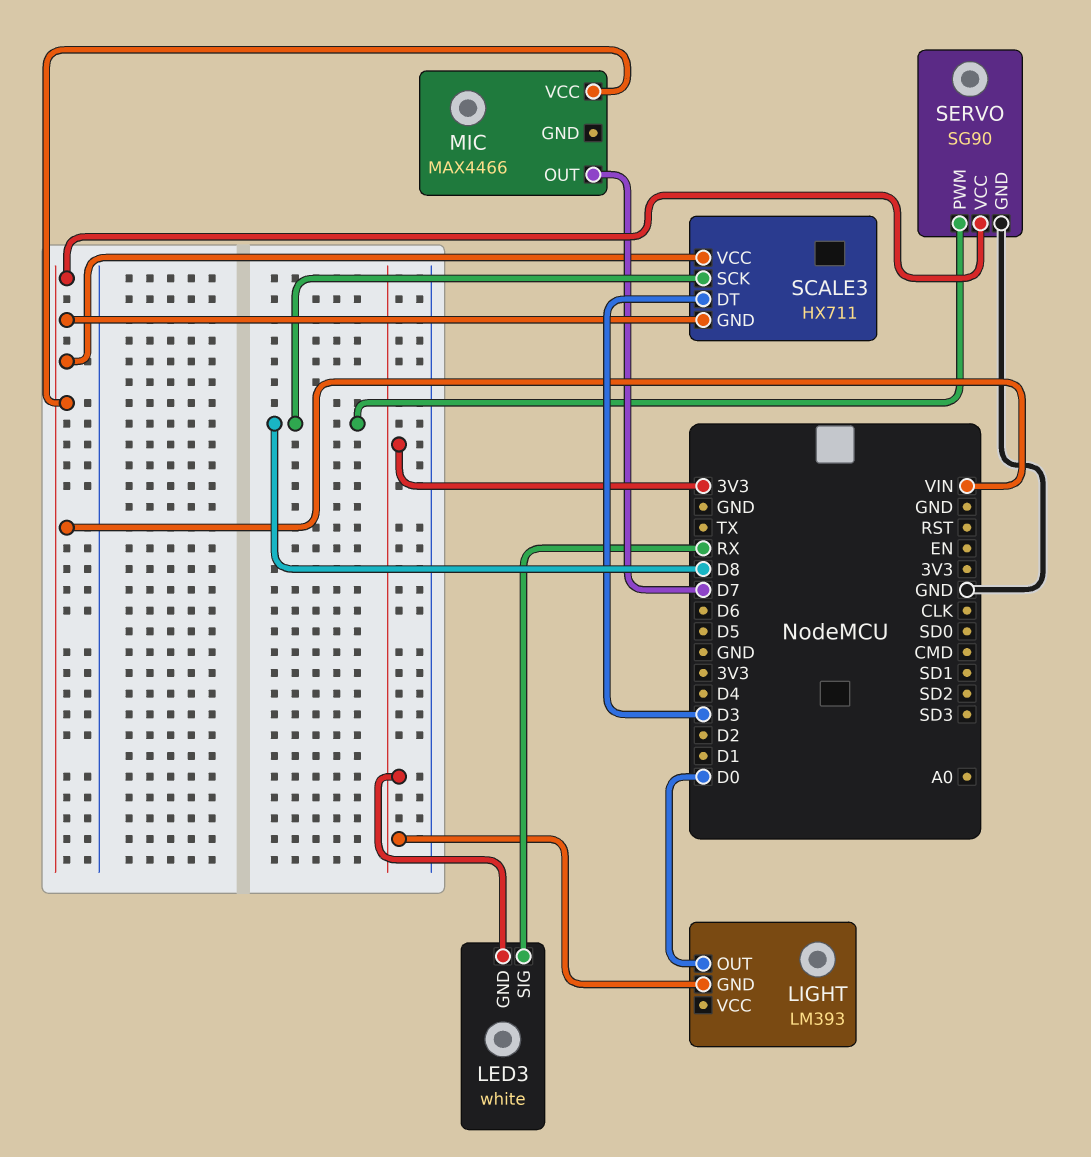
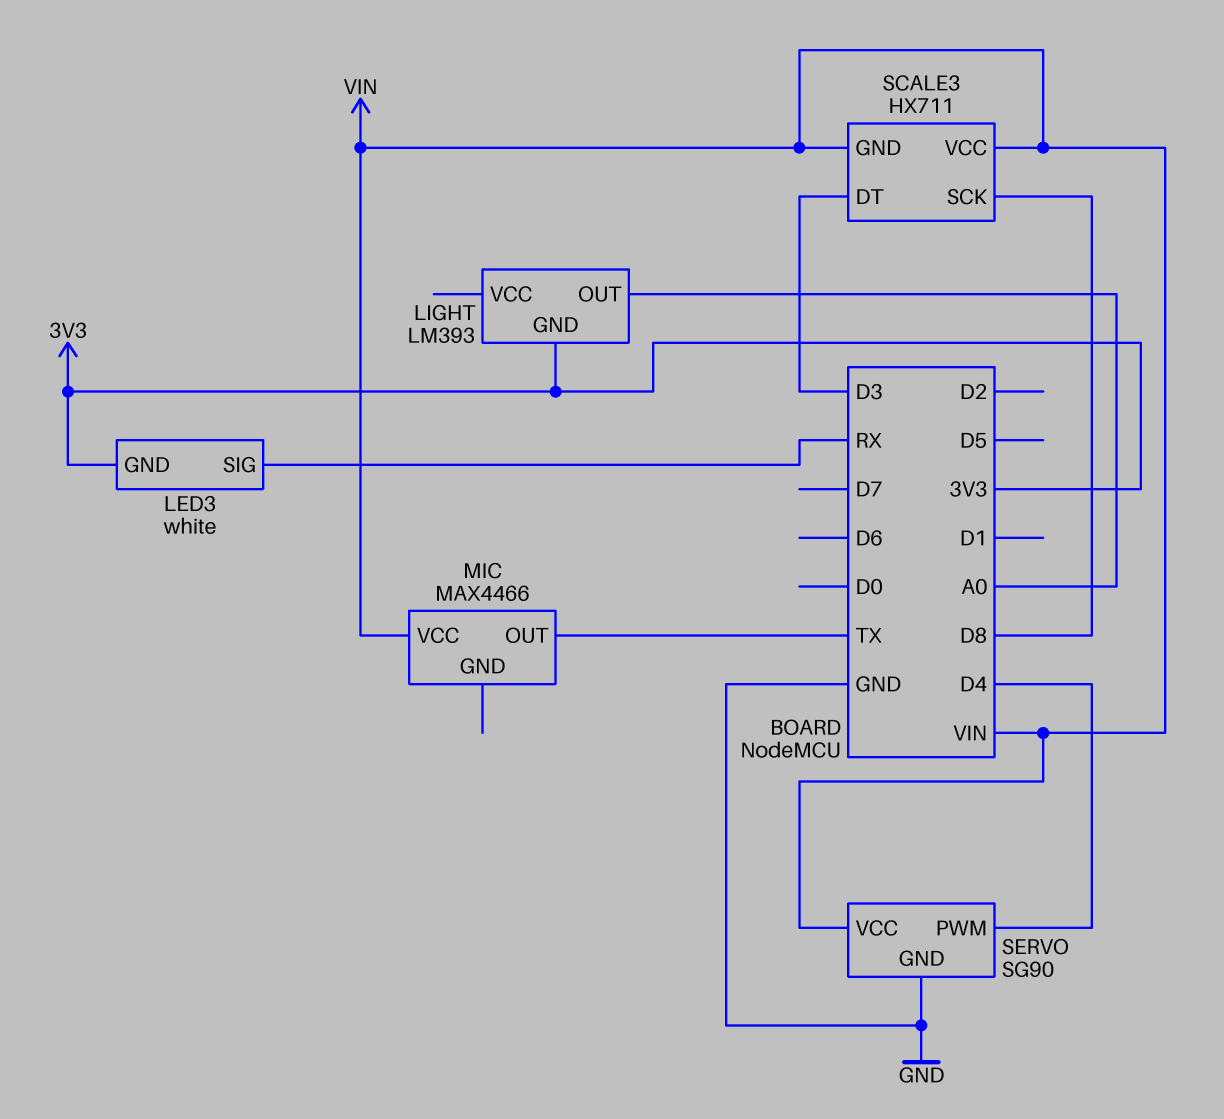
LIGHT pin OUT: D0 -> A0
MIC pin OUT: D7 -> TX
SERVO pin PWM: D8 -> D4

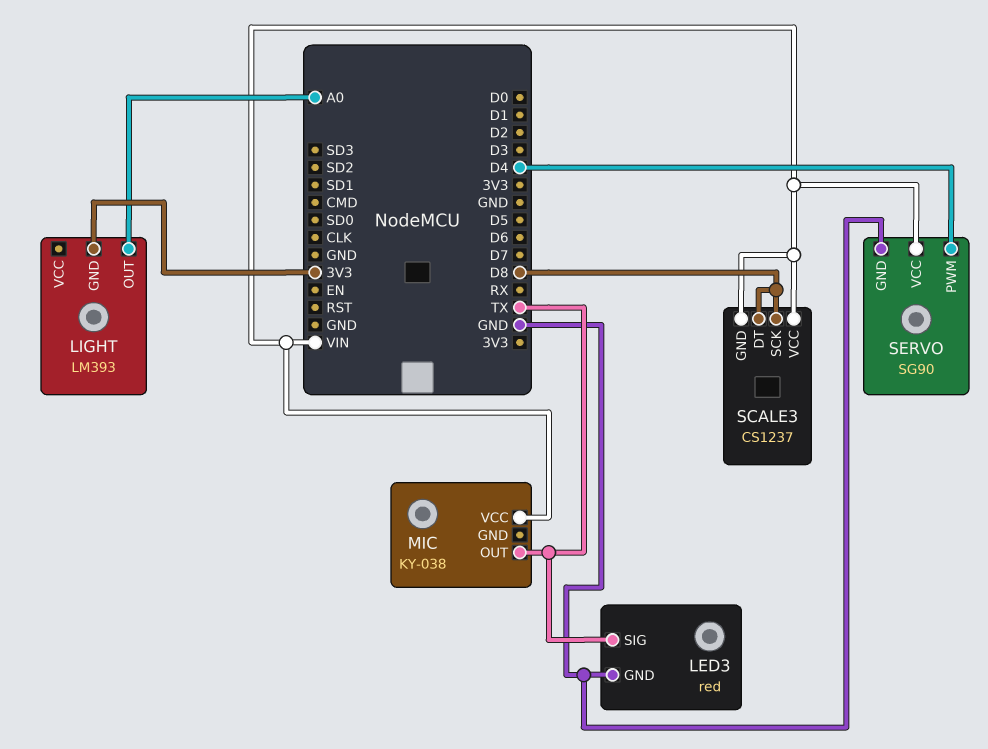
LED3: white -> red
LED3 pin GND: 3V3 -> GND
LED3 pin SIG: RX -> TX
MIC: MAX4466 -> KY-038
SCALE3: HX711 -> CS1237
SCALE3 pin DT: D3 -> D8

